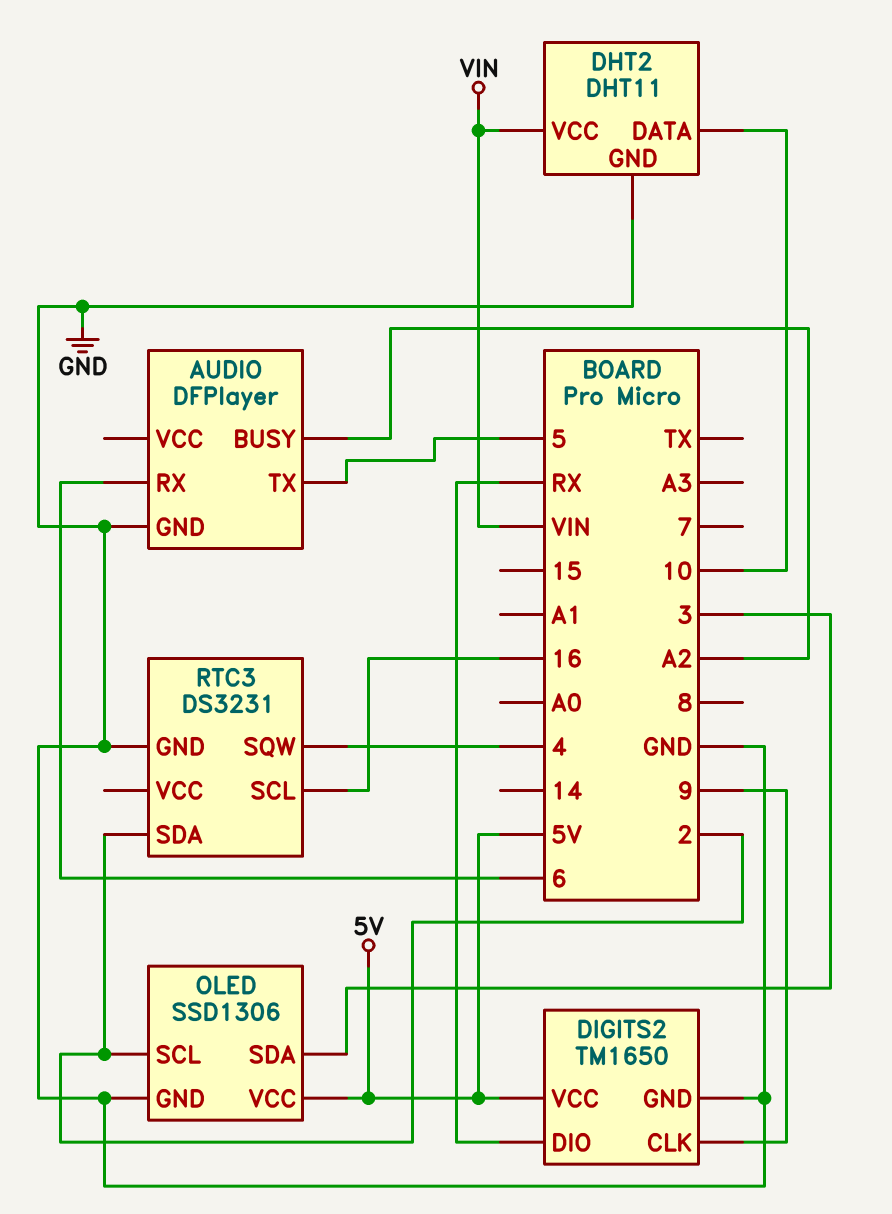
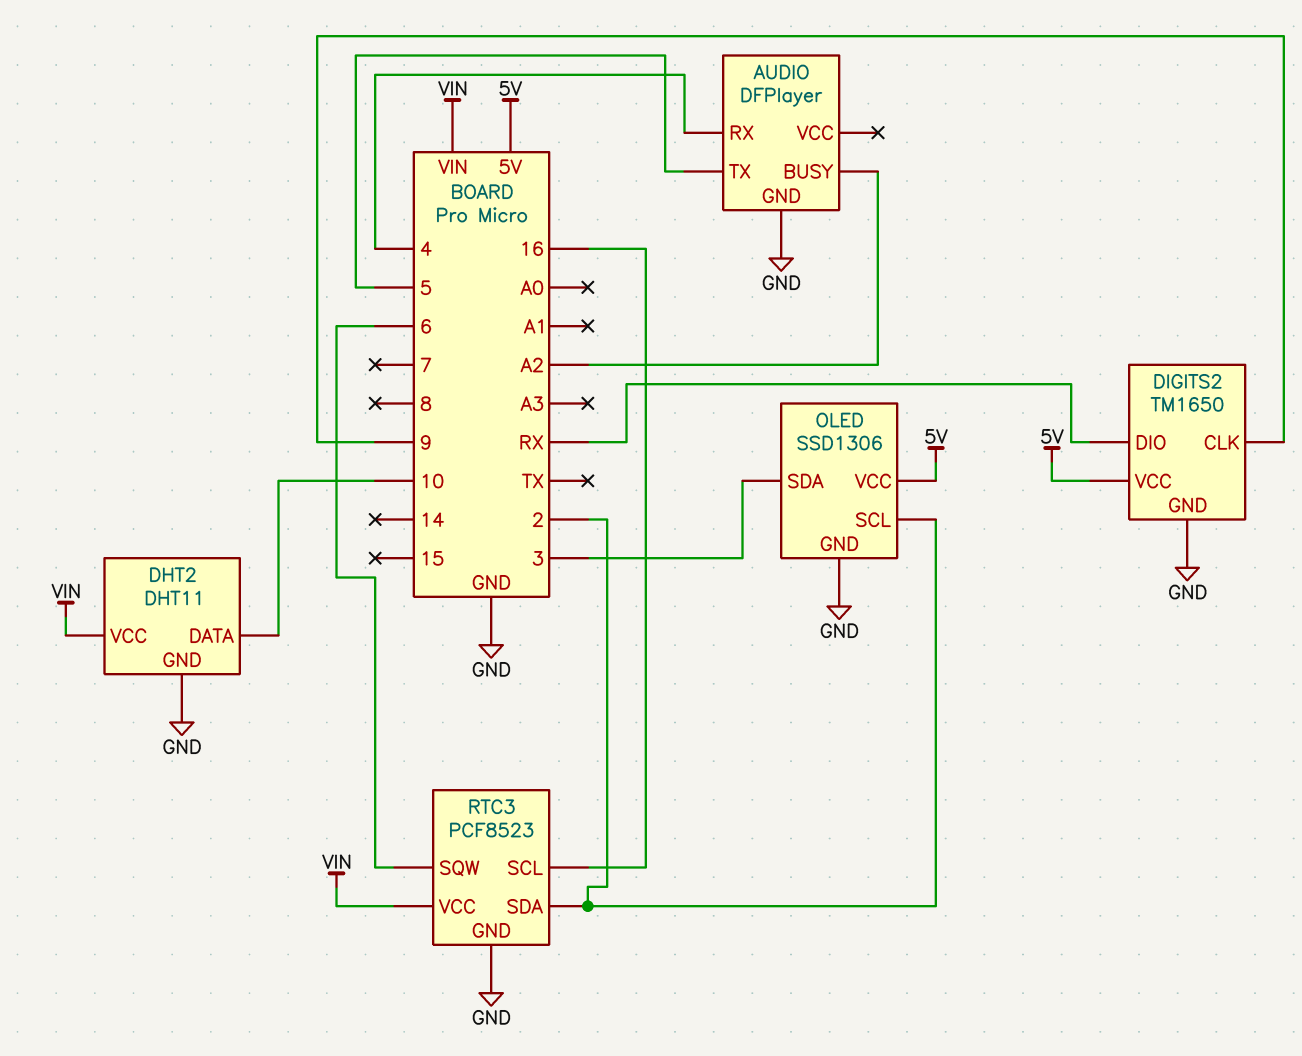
AUDIO pin RX: 6 -> 4
RTC3: DS3231 -> PCF8523
RTC3 pin SQW: 4 -> 6
RTC3 pin VCC: none -> VIN

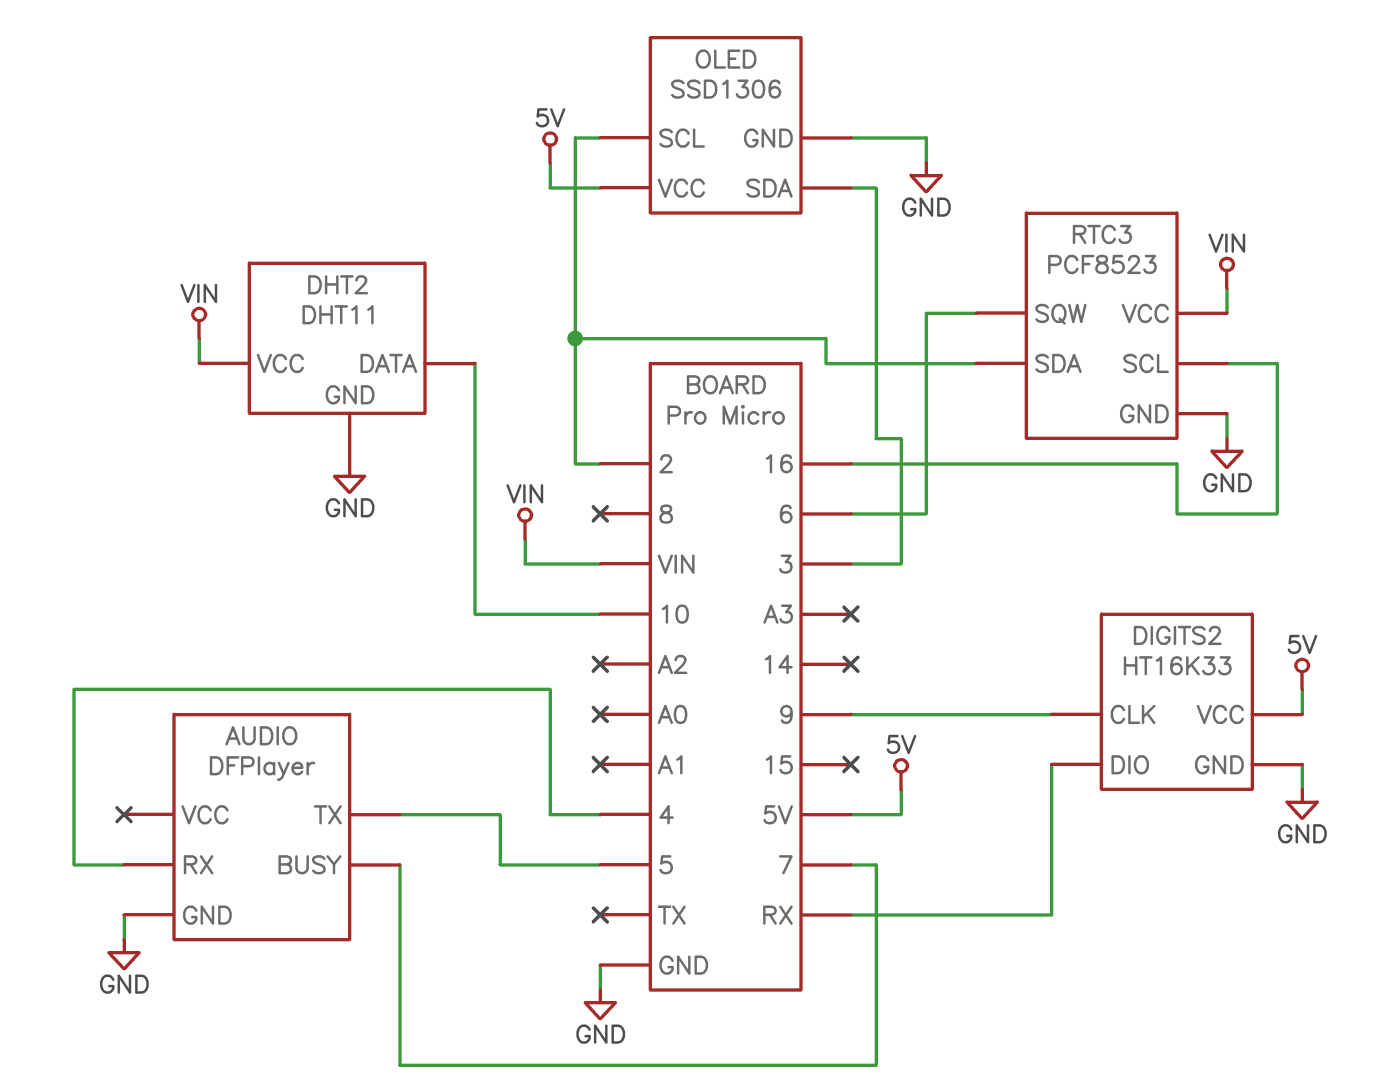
AUDIO pin BUSY: A2 -> 7
DIGITS2: TM1650 -> HT16K33

